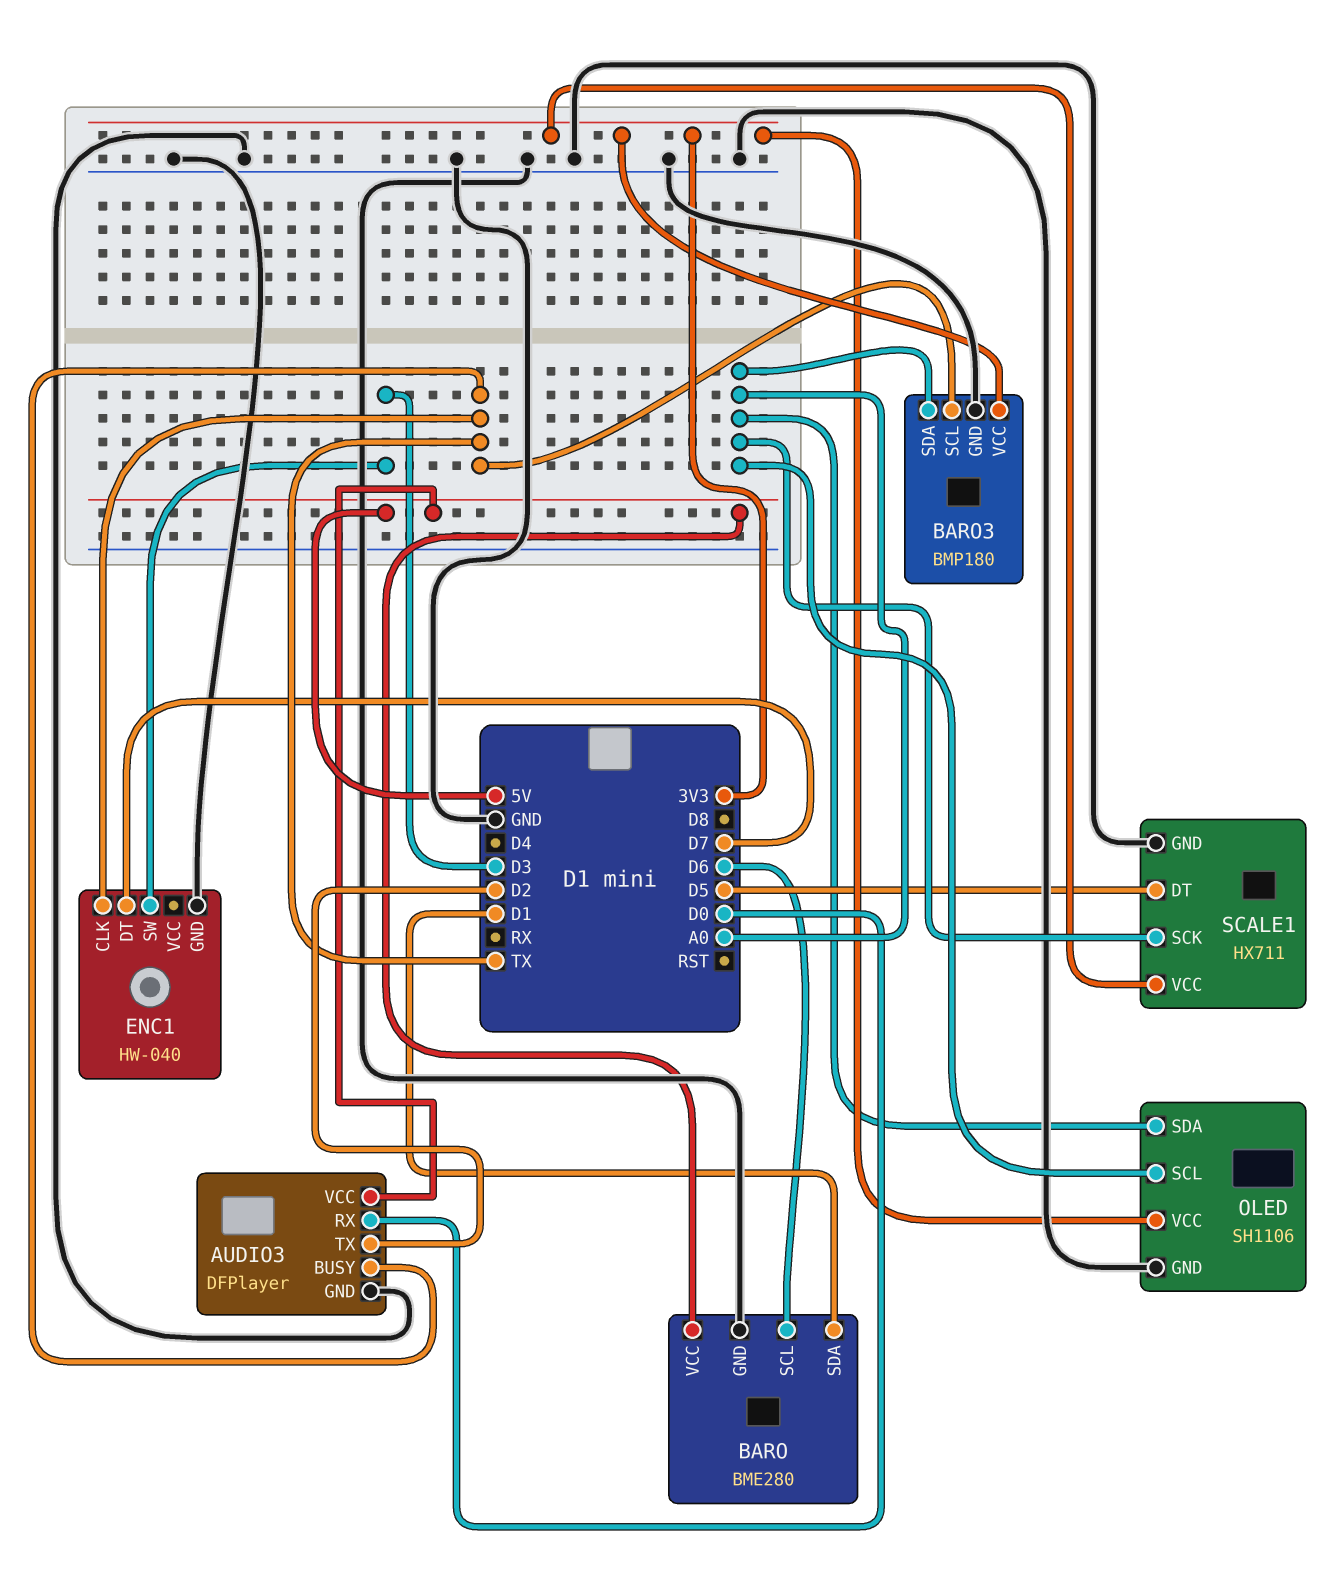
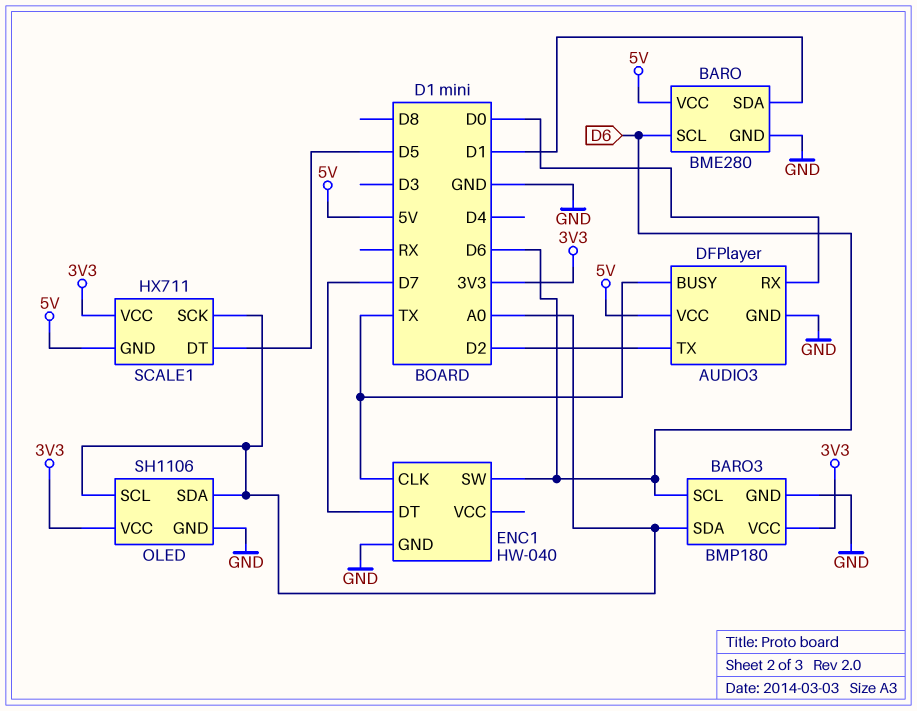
BARO3 pin SCL: TX -> D6
ENC1 pin SW: D3 -> D6
SCALE1 pin GND: GND -> 5V

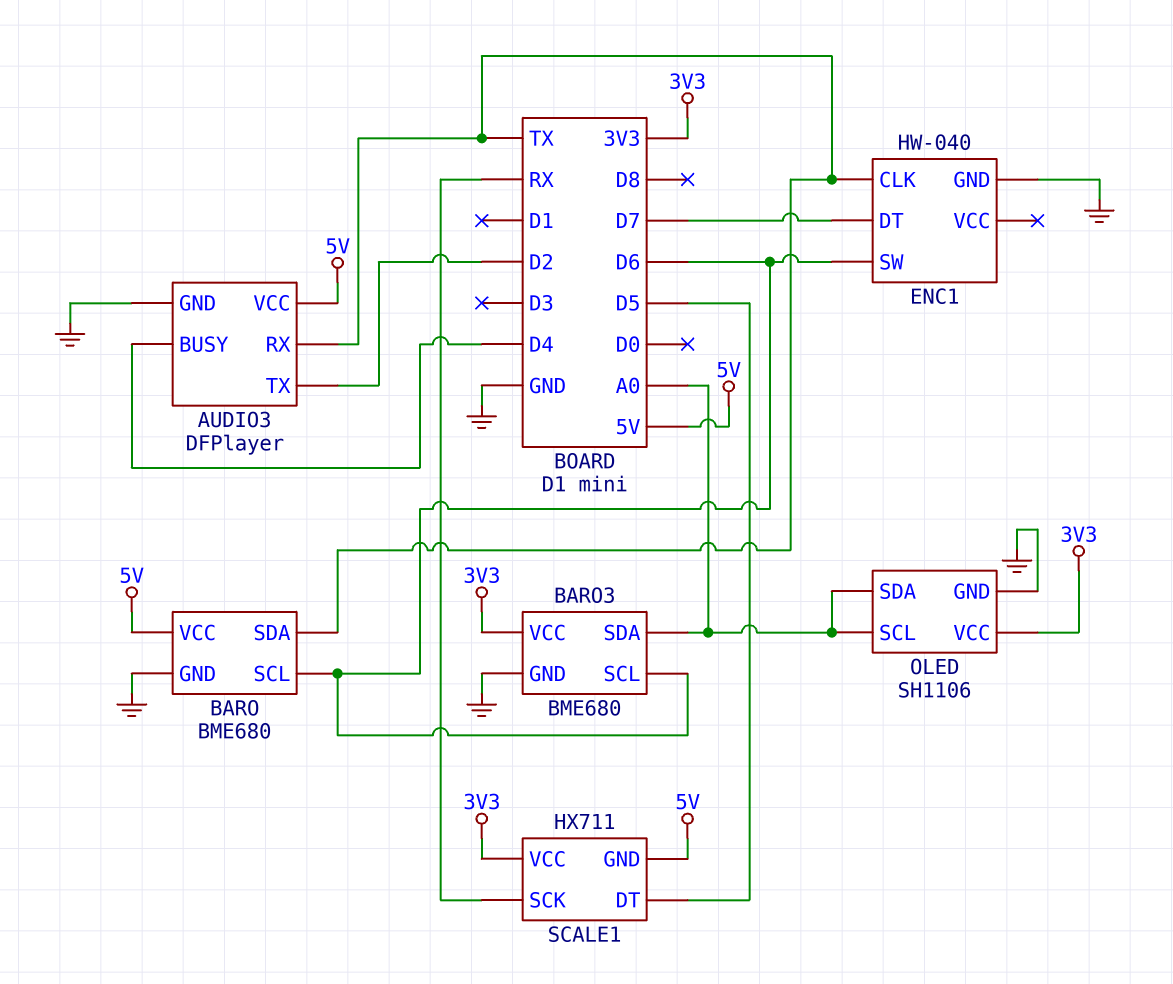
AUDIO3 pin BUSY: TX -> D4
AUDIO3 pin RX: D0 -> TX
BARO: BME280 -> BME680
BARO pin SDA: D1 -> TX
BARO3: BMP180 -> BME680
SCALE1 pin SCK: A0 -> RX

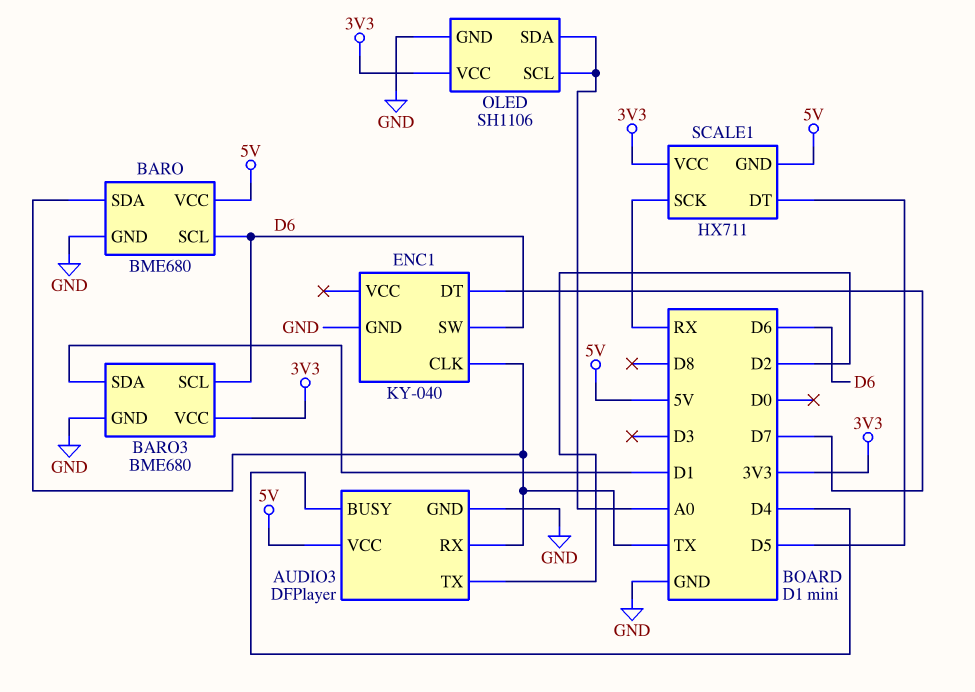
BARO3 pin SDA: A0 -> D1
ENC1: HW-040 -> KY-040

